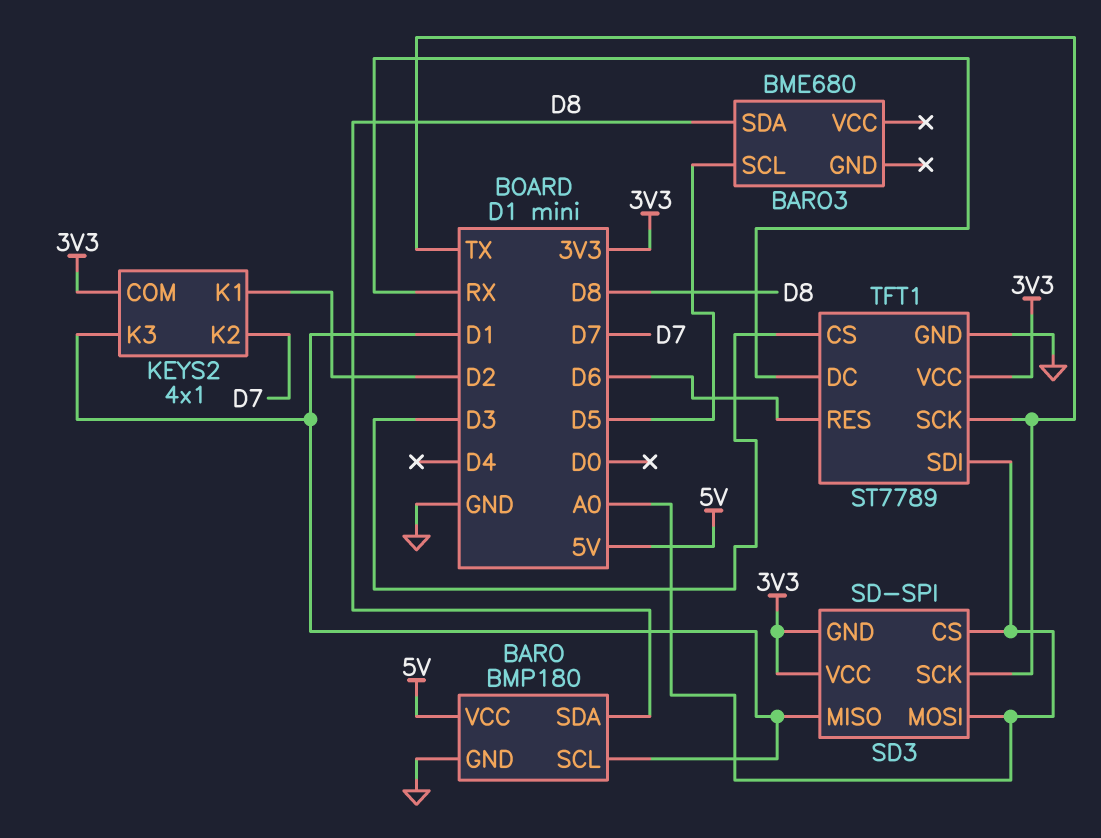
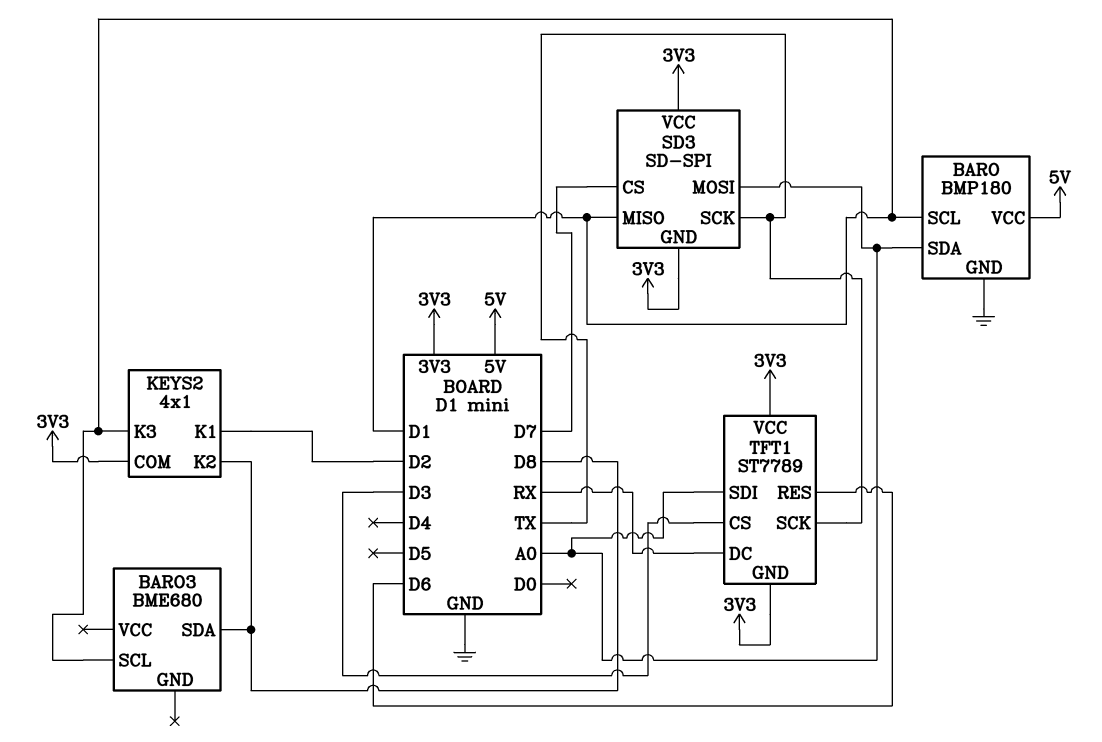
BARO pin SDA: D8 -> A0
BARO3 pin SCL: D5 -> D1
KEYS2 pin K2: D7 -> D8
SD3 pin CS: A0 -> D7
TFT1 pin GND: GND -> 3V3

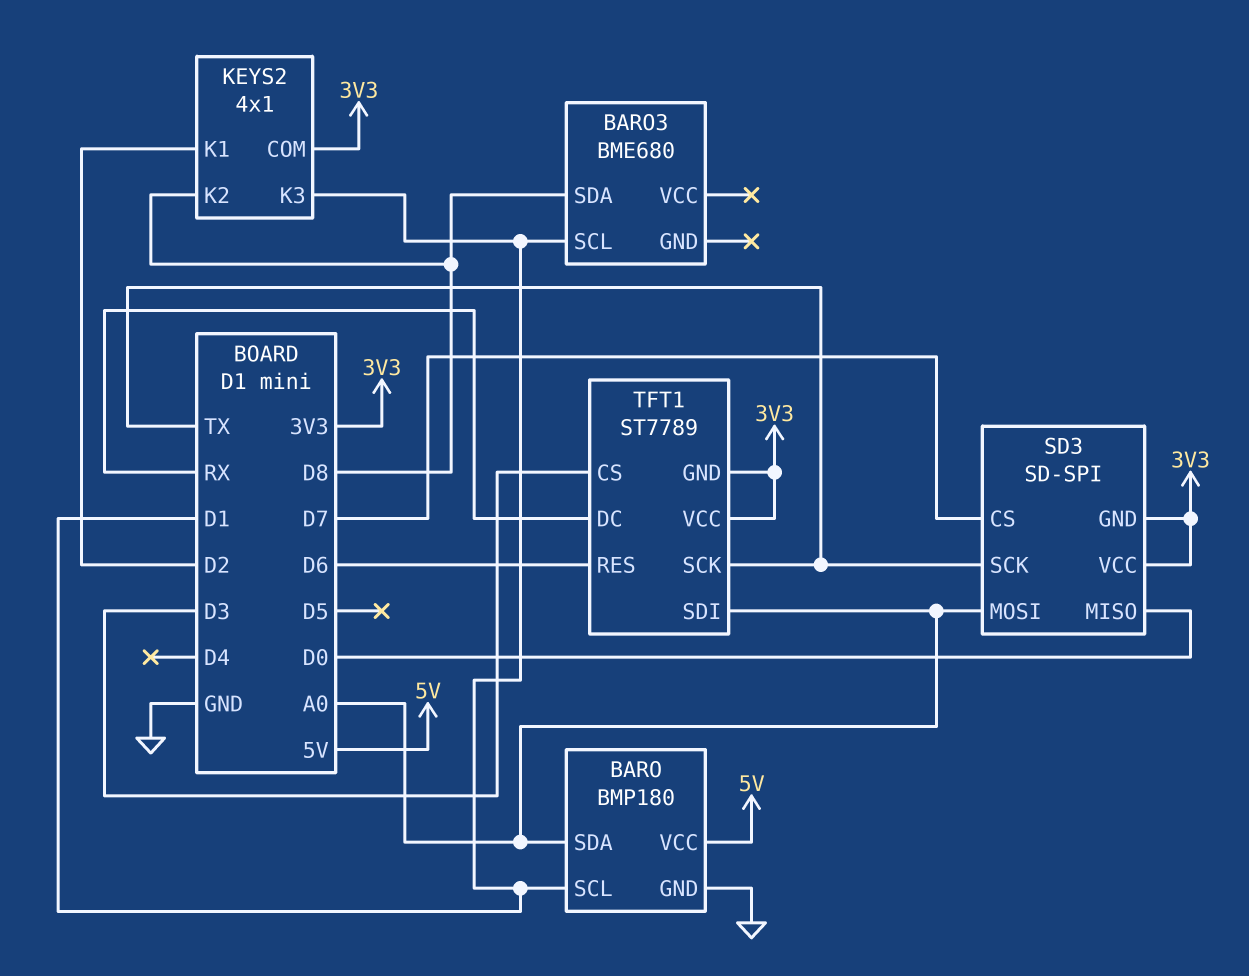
SD3 pin MISO: D1 -> D0

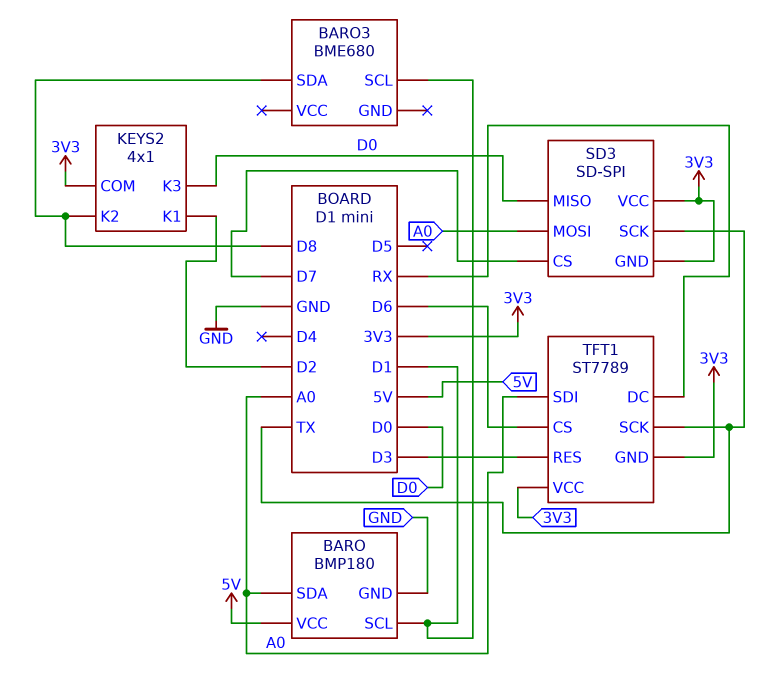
KEYS2 pin K3: D1 -> D0
TFT1 pin CS: D3 -> D6
TFT1 pin RES: D6 -> D3

